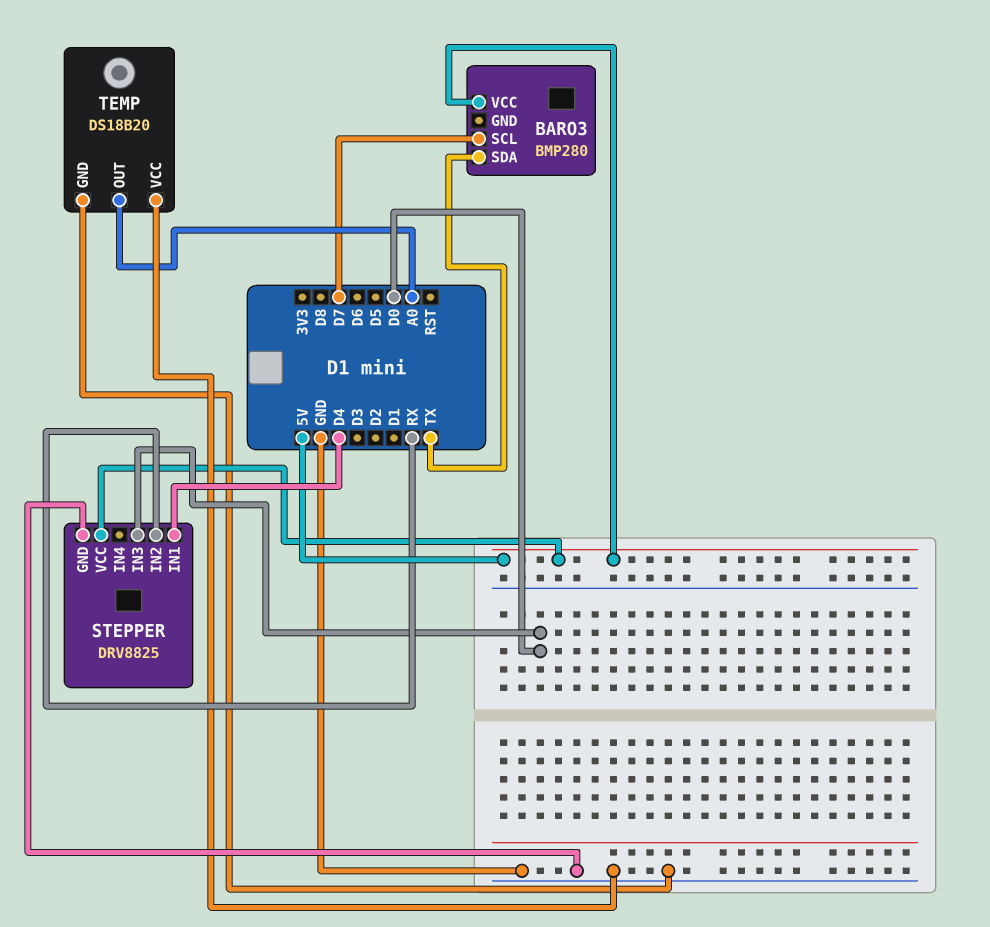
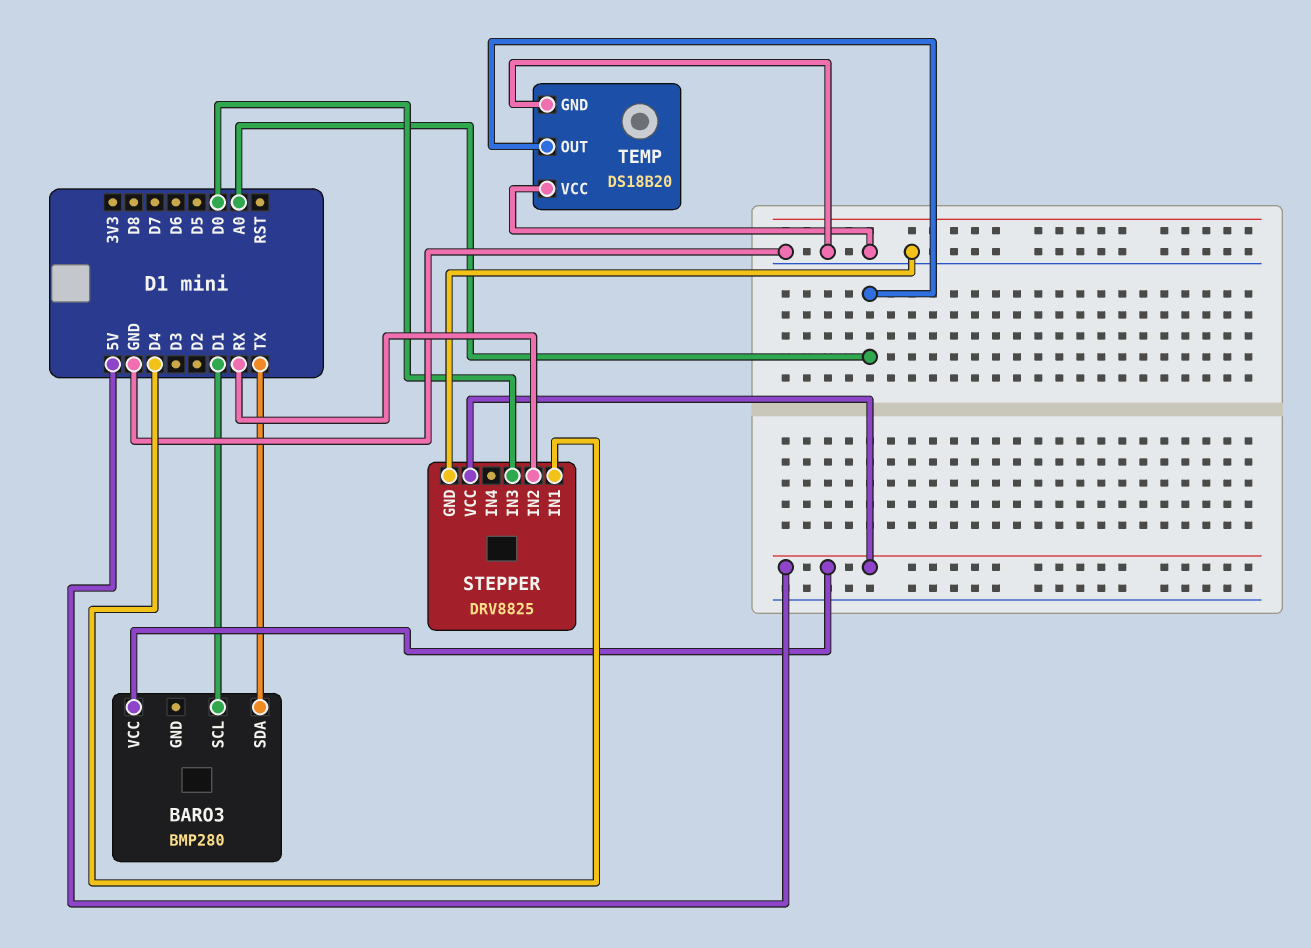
BARO3 pin SCL: D7 -> D1

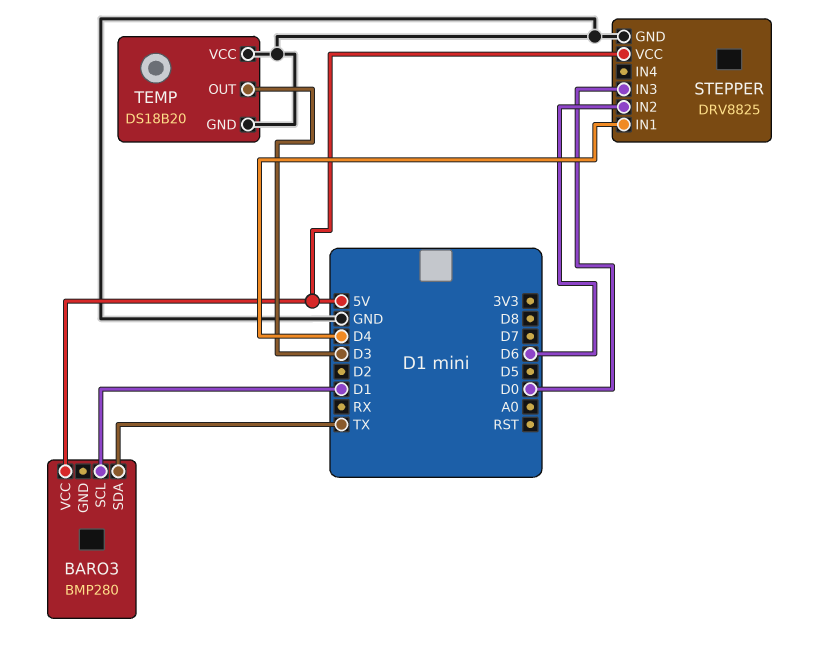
STEPPER pin IN2: RX -> D6
TEMP pin OUT: A0 -> D3

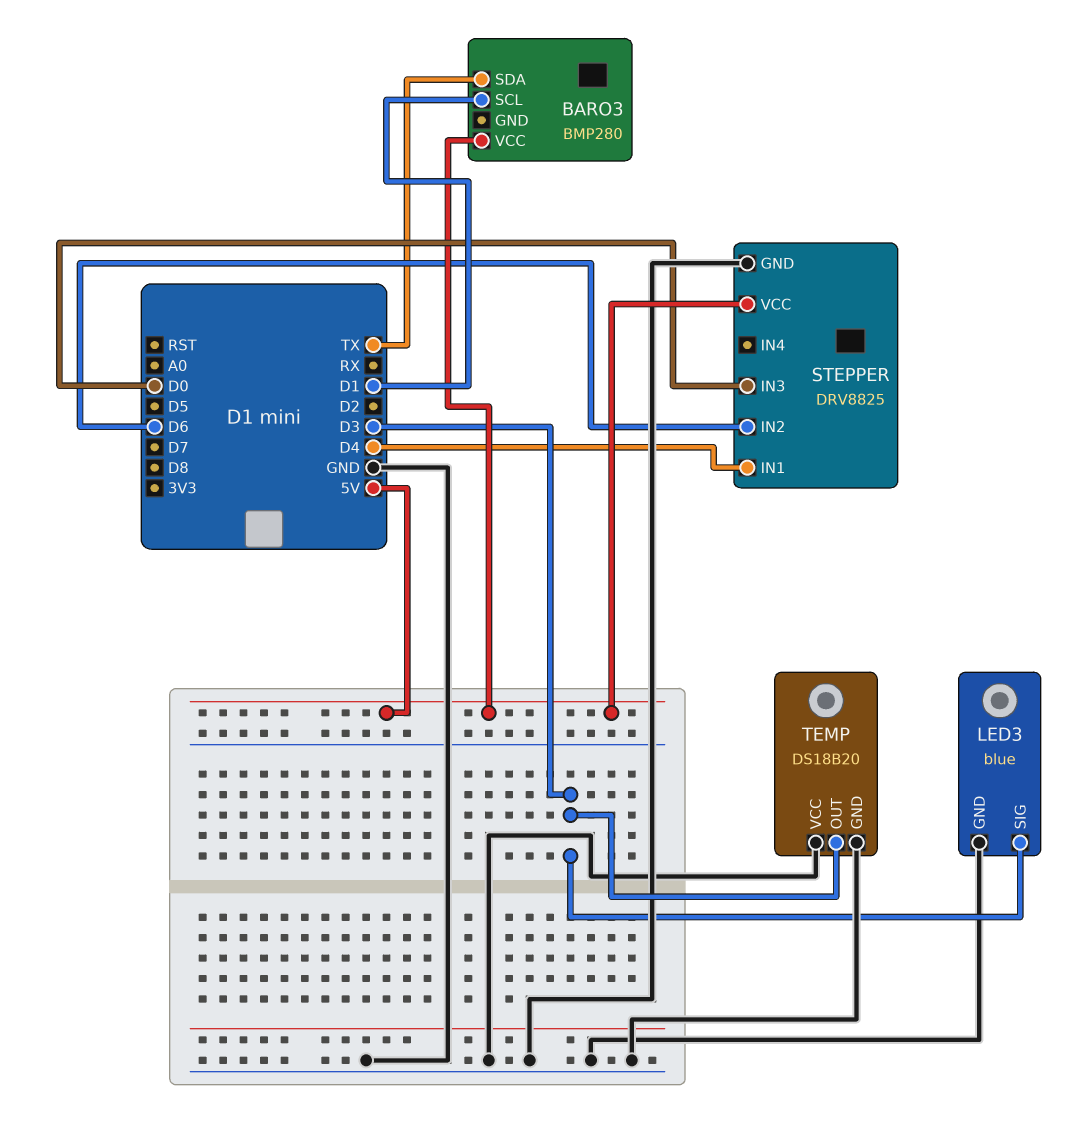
LED3: none -> blue
LED3 pin GND: none -> GND
LED3 pin SIG: none -> D3

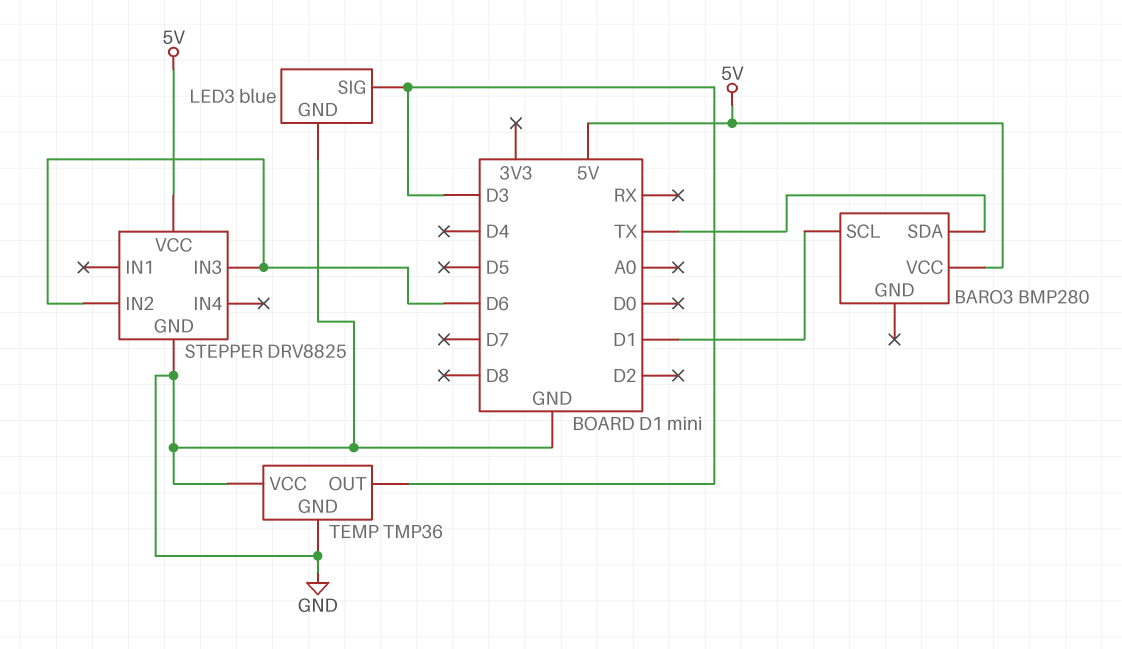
STEPPER pin IN1: D4 -> none
STEPPER pin IN3: D0 -> D6
TEMP: DS18B20 -> TMP36

